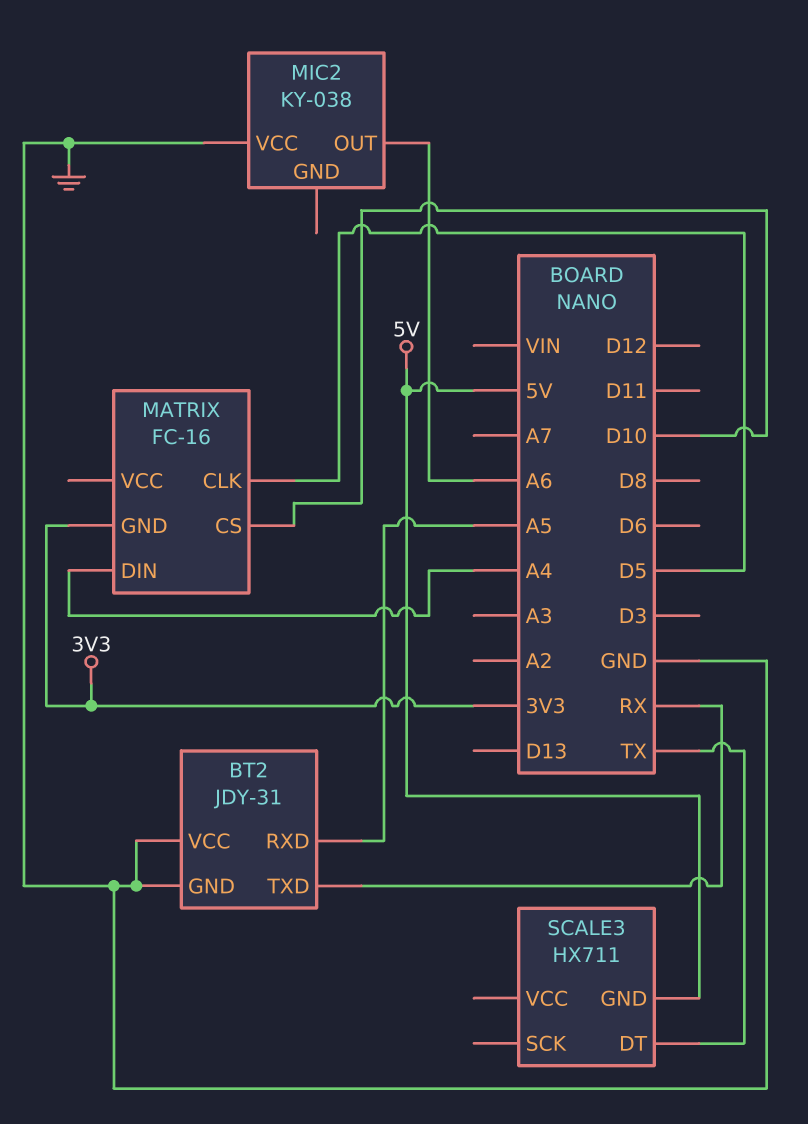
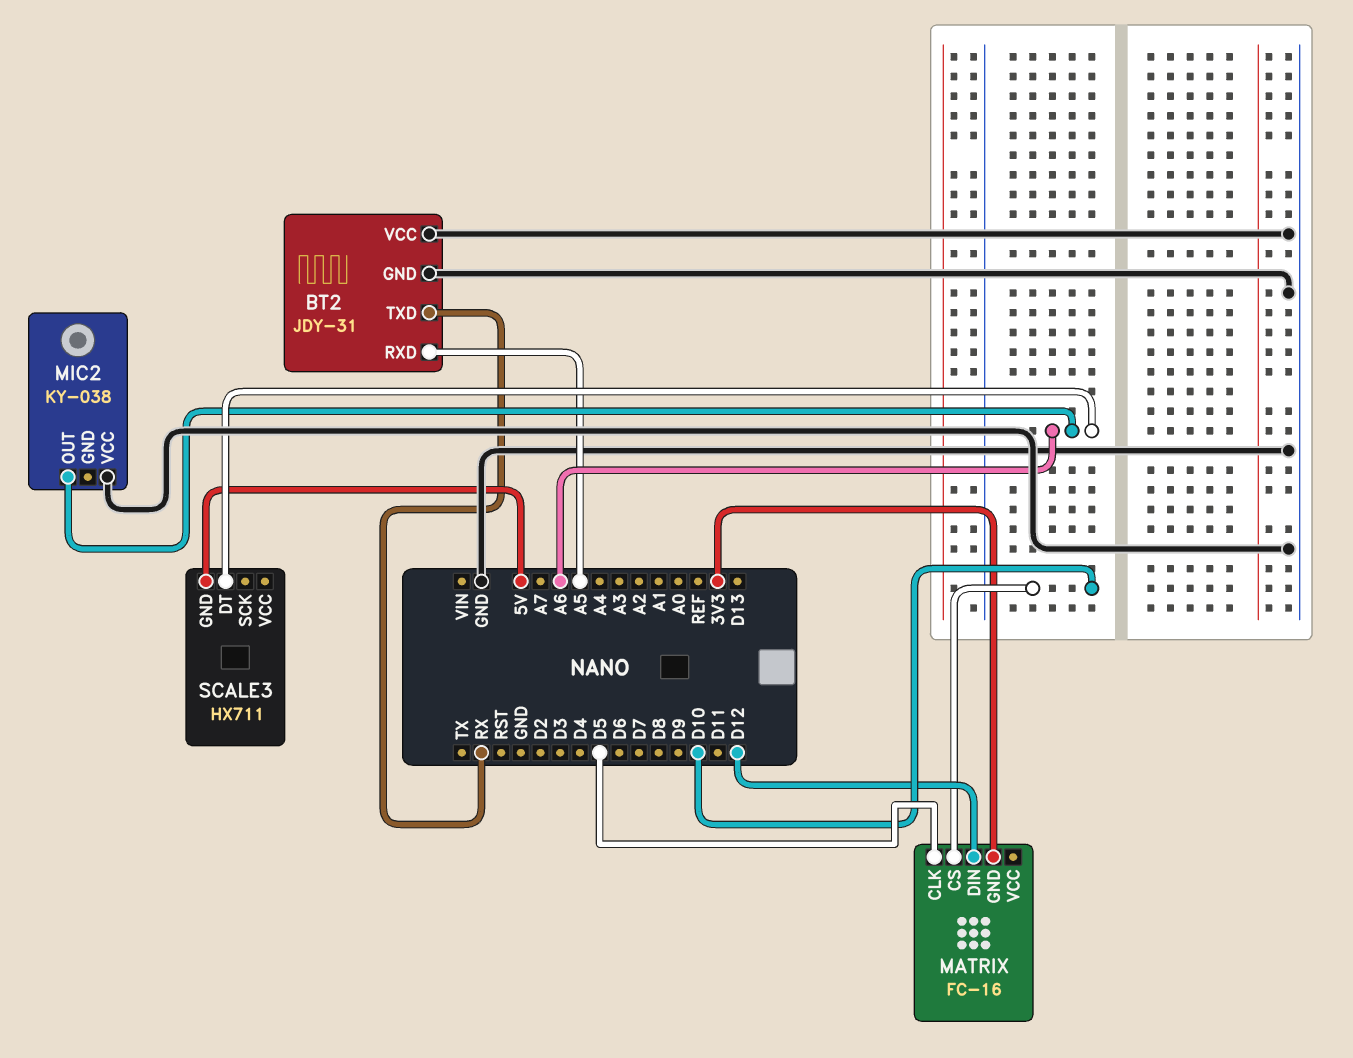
MATRIX pin DIN: A4 -> D12
SCALE3 pin DT: TX -> A6

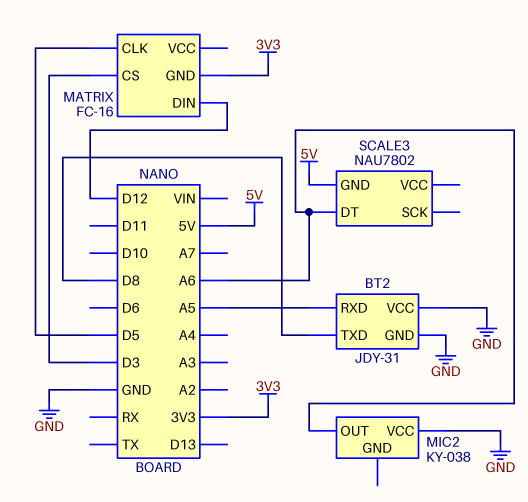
BT2 pin TXD: RX -> D8
MATRIX pin CS: D10 -> D3
SCALE3: HX711 -> NAU7802

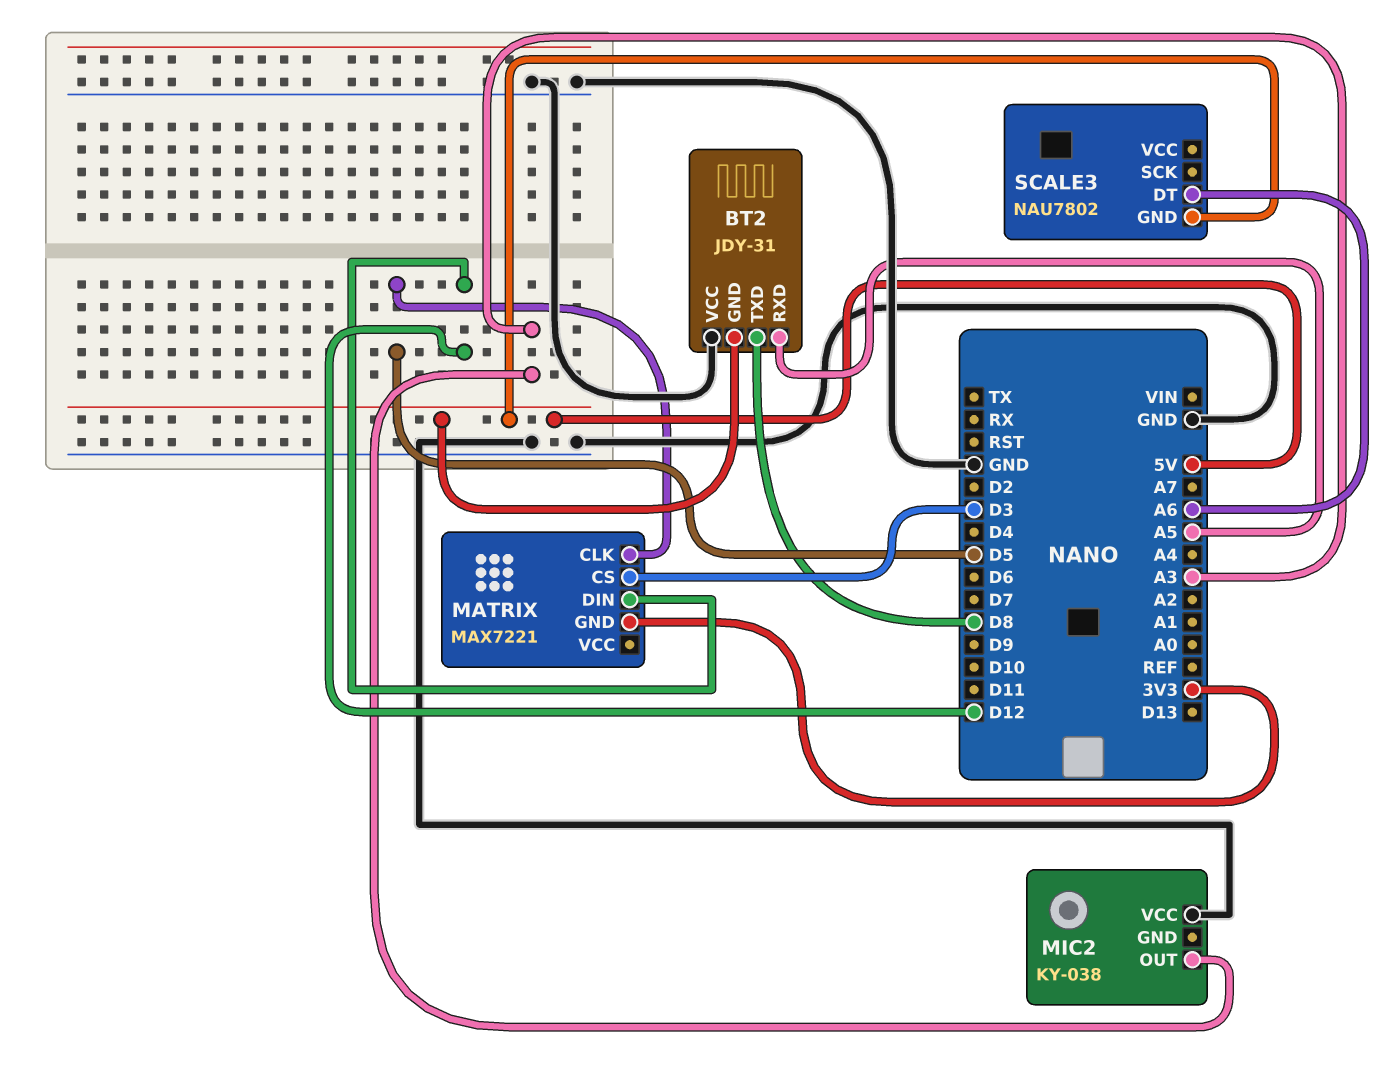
BT2 pin GND: GND -> 5V
MATRIX: FC-16 -> MAX7221
MIC2 pin OUT: A6 -> A3

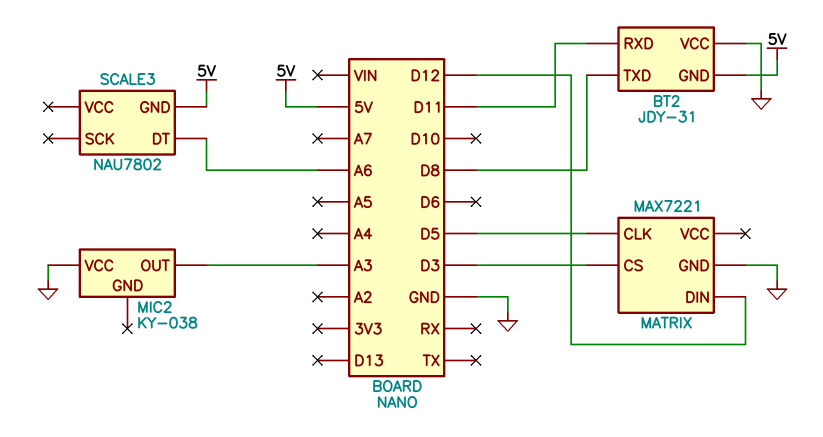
BT2 pin RXD: A5 -> D11
MATRIX pin GND: 3V3 -> GND

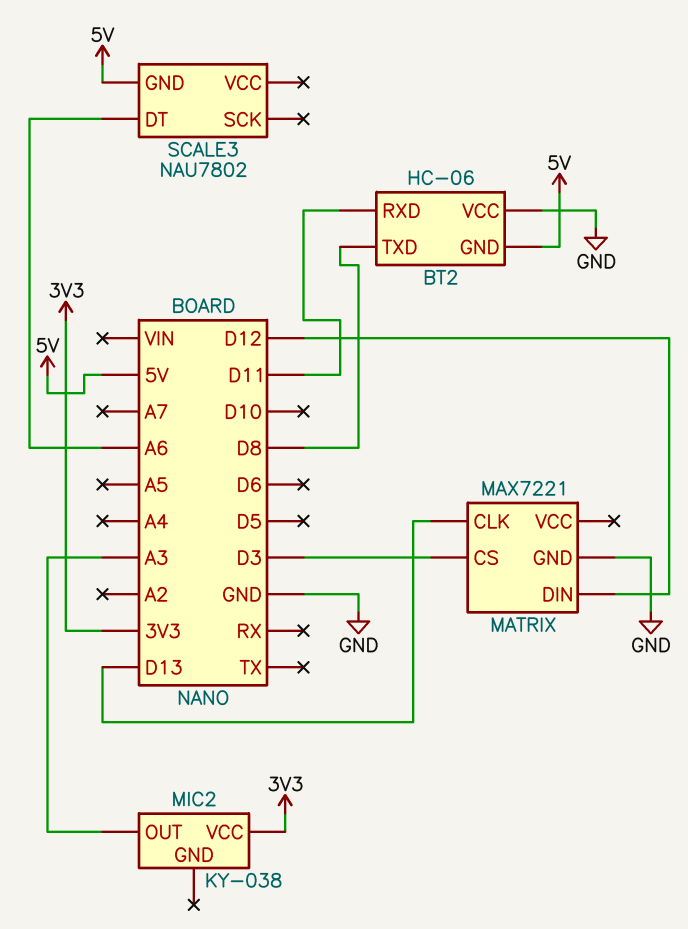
BT2: JDY-31 -> HC-06
MATRIX pin CLK: D5 -> D13
MIC2 pin VCC: GND -> 3V3

